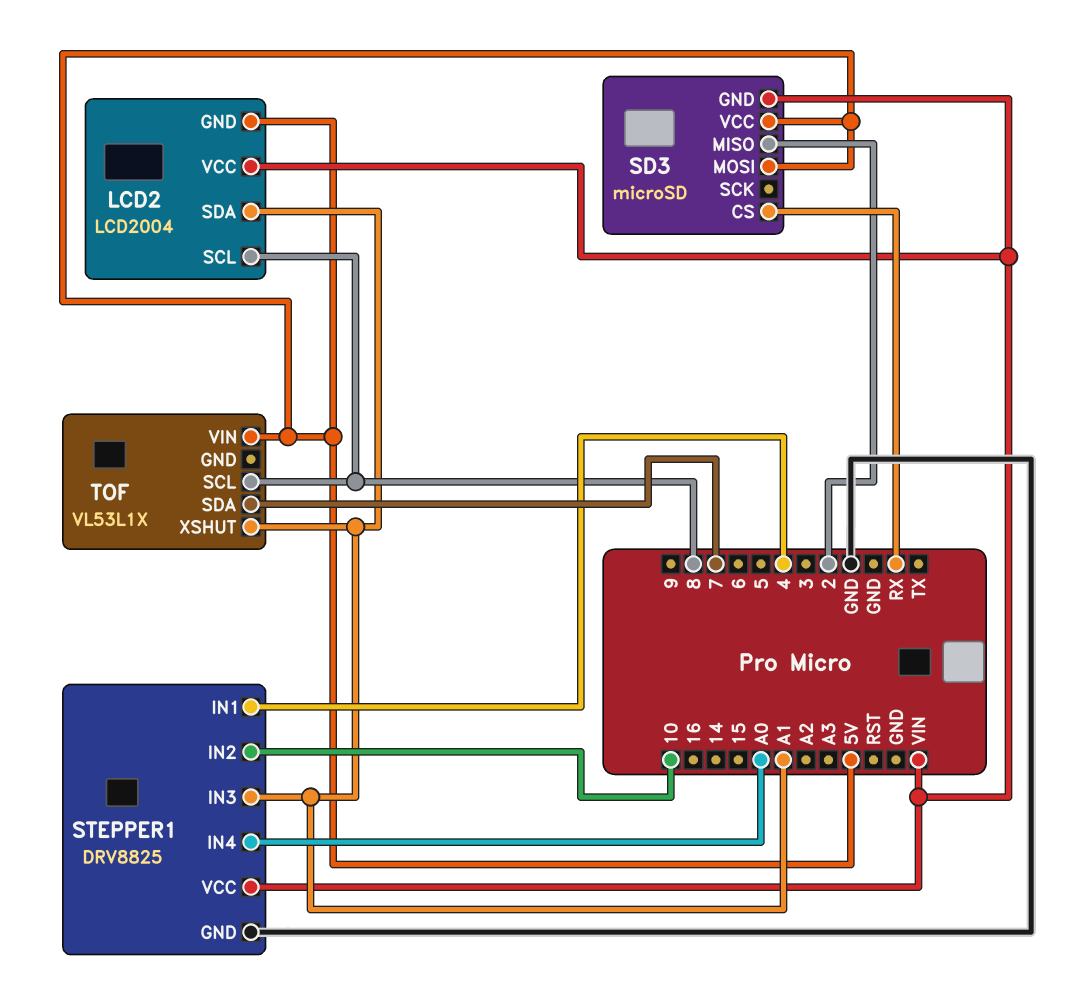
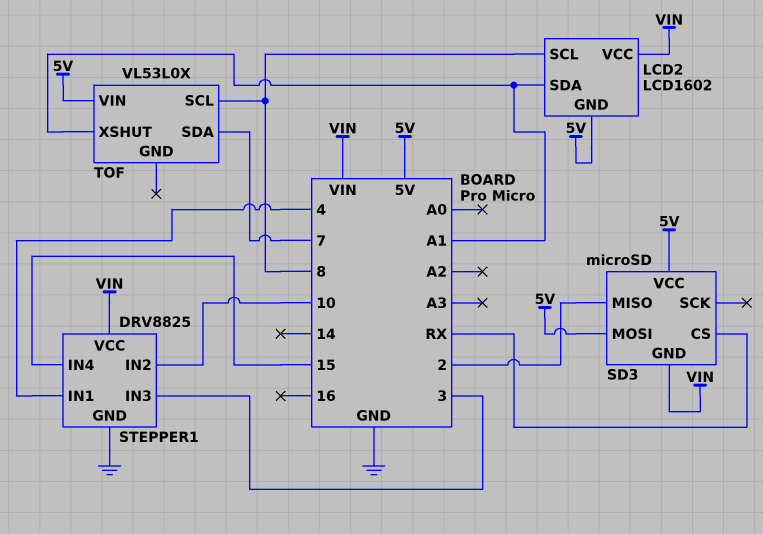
LCD2: LCD2004 -> LCD1602
STEPPER1 pin IN3: A1 -> 3
STEPPER1 pin IN4: A0 -> 15
TOF: VL53L1X -> VL53L0X

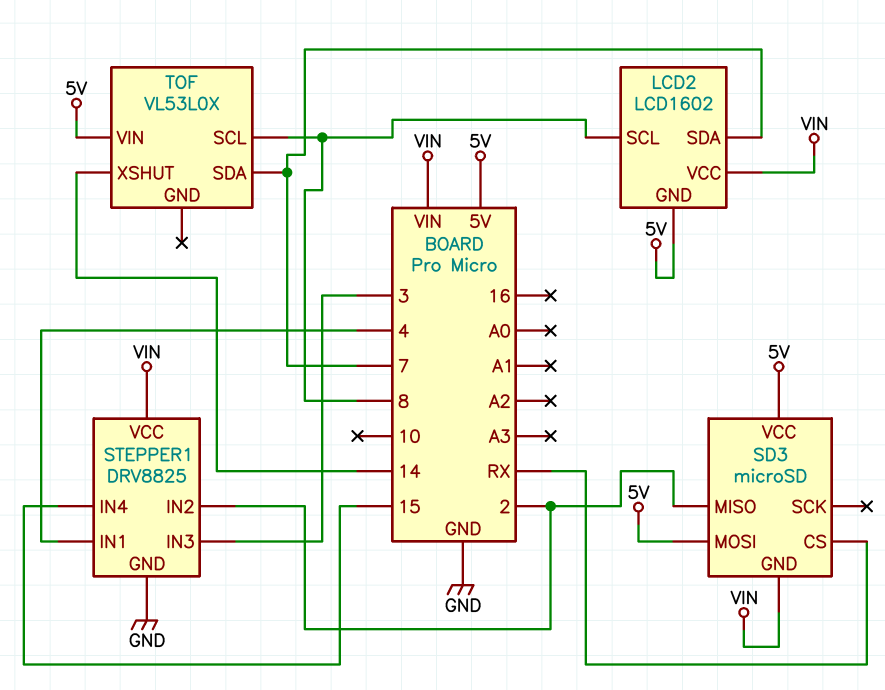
LCD2 pin SDA: A1 -> 7
STEPPER1 pin IN2: 10 -> 2
TOF pin XSHUT: A1 -> 14

